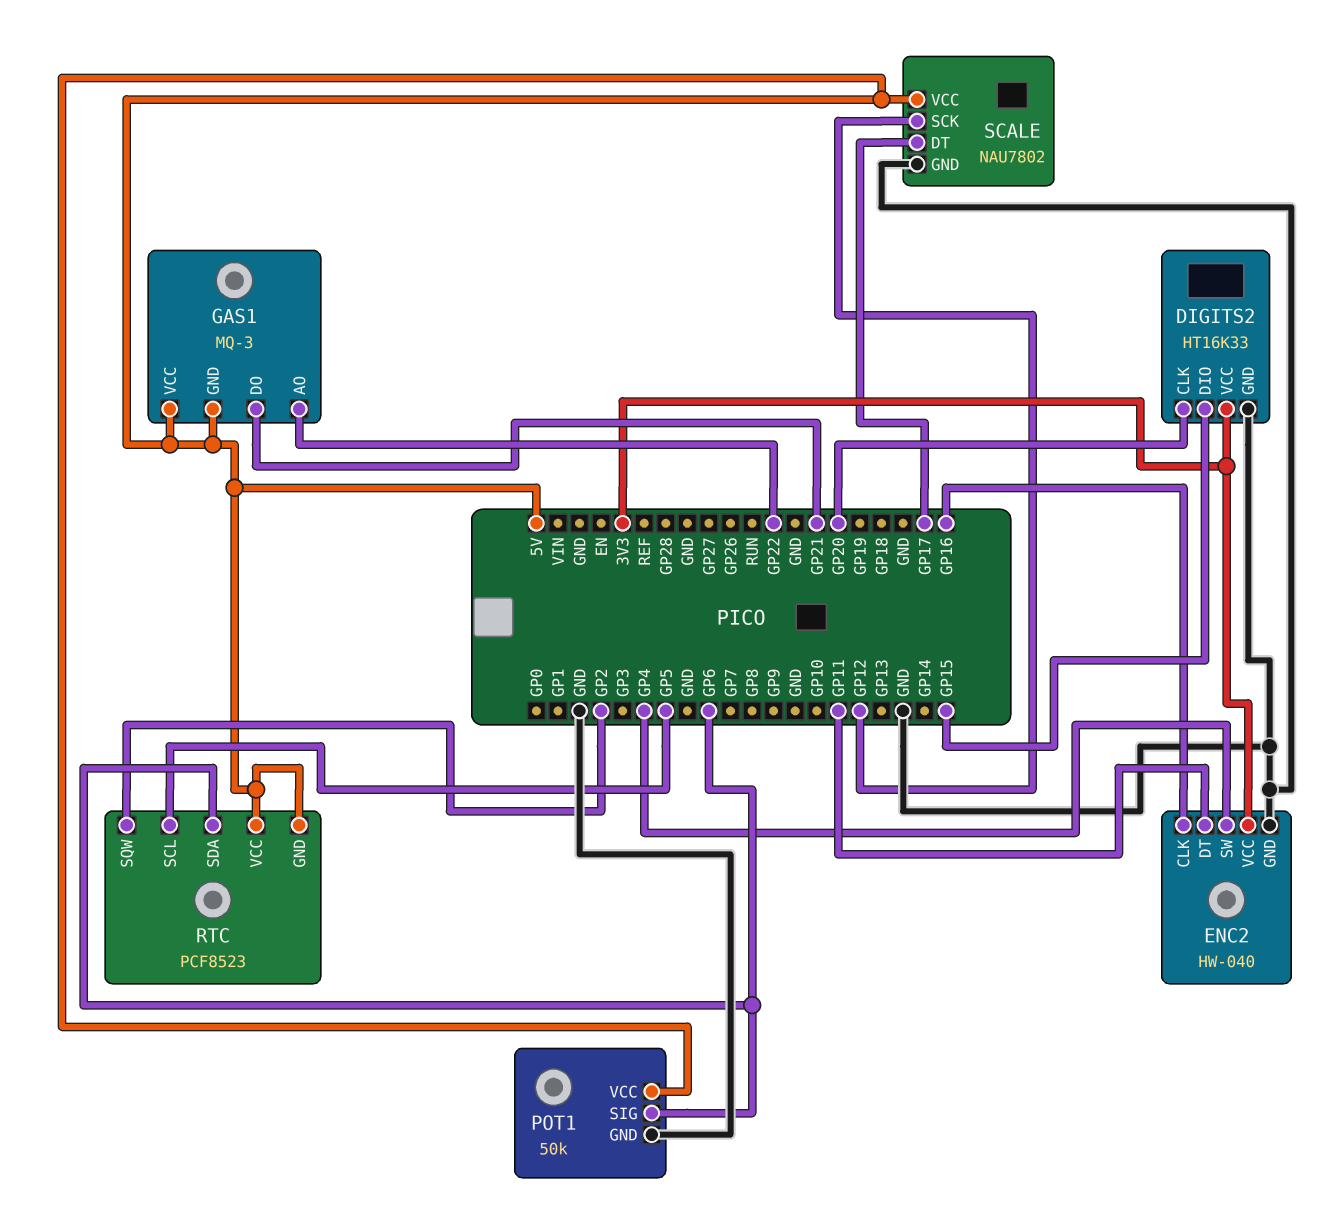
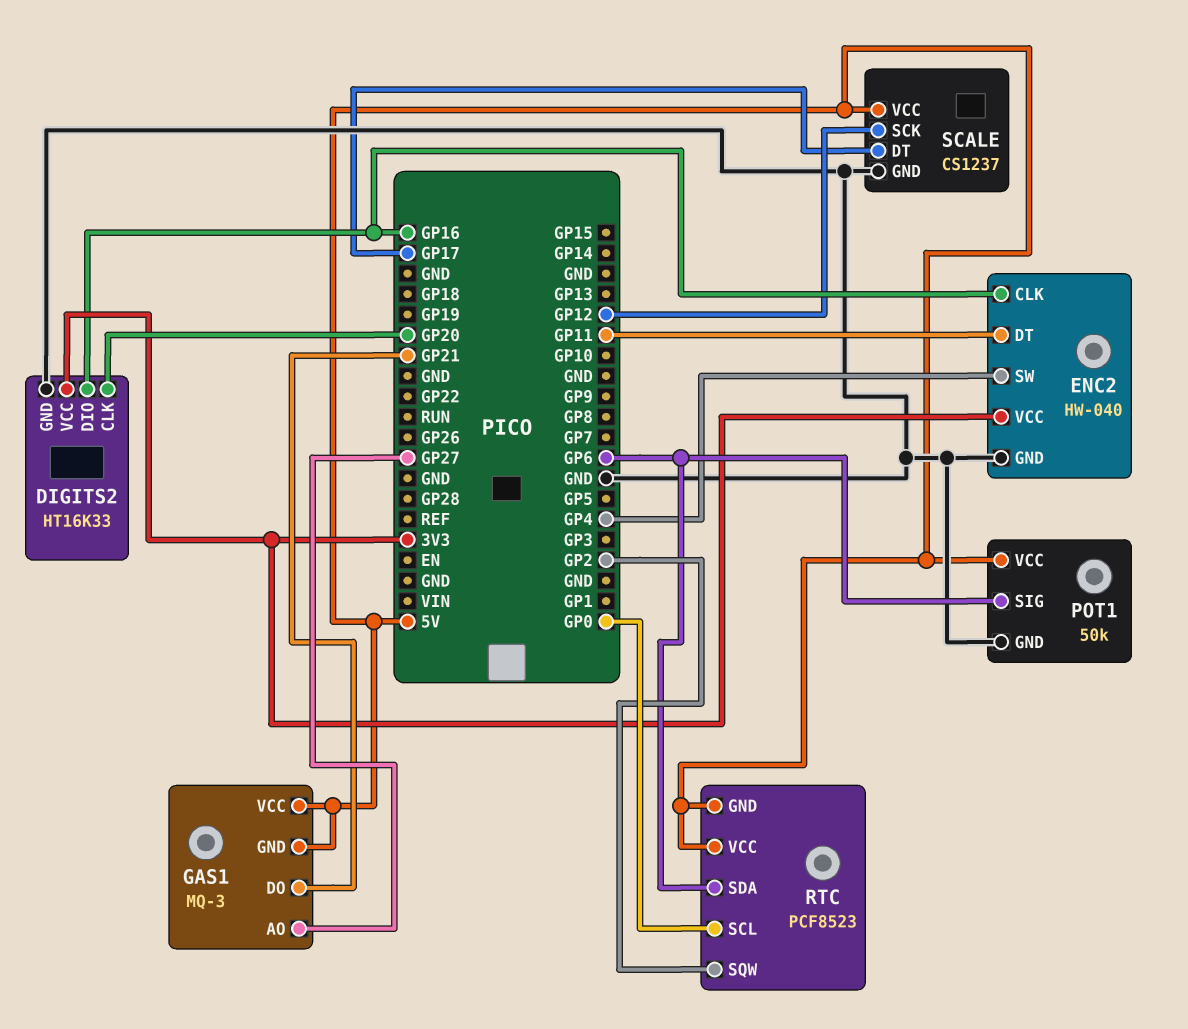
DIGITS2 pin DIO: GP15 -> GP16
GAS1 pin AO: GP22 -> GP27
RTC pin SCL: GP5 -> GP0
SCALE: NAU7802 -> CS1237

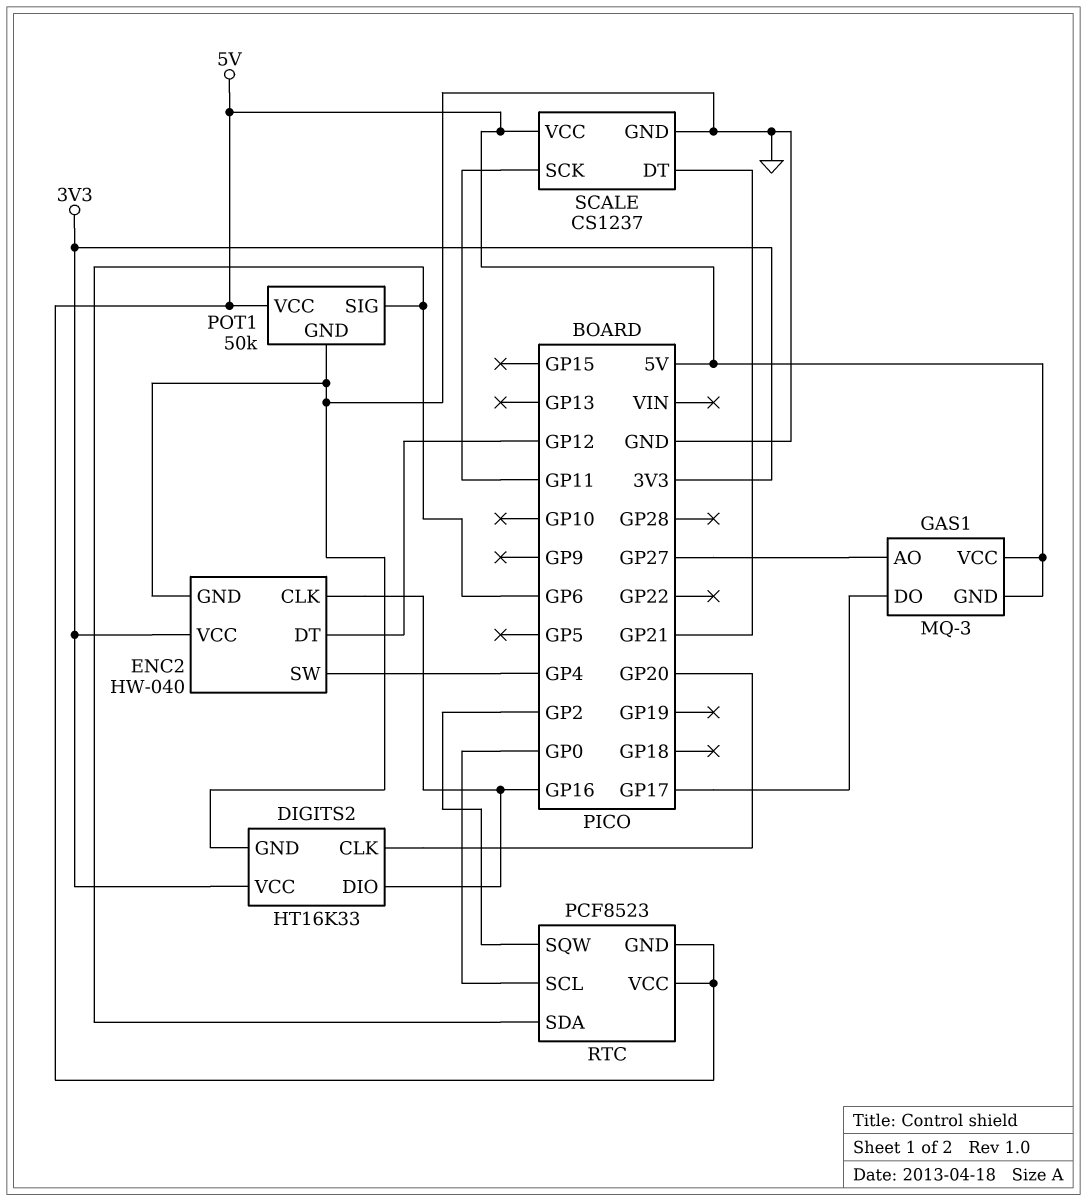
ENC2 pin DT: GP11 -> GP12
GAS1 pin DO: GP21 -> GP17
SCALE pin DT: GP17 -> GP21
SCALE pin SCK: GP12 -> GP11

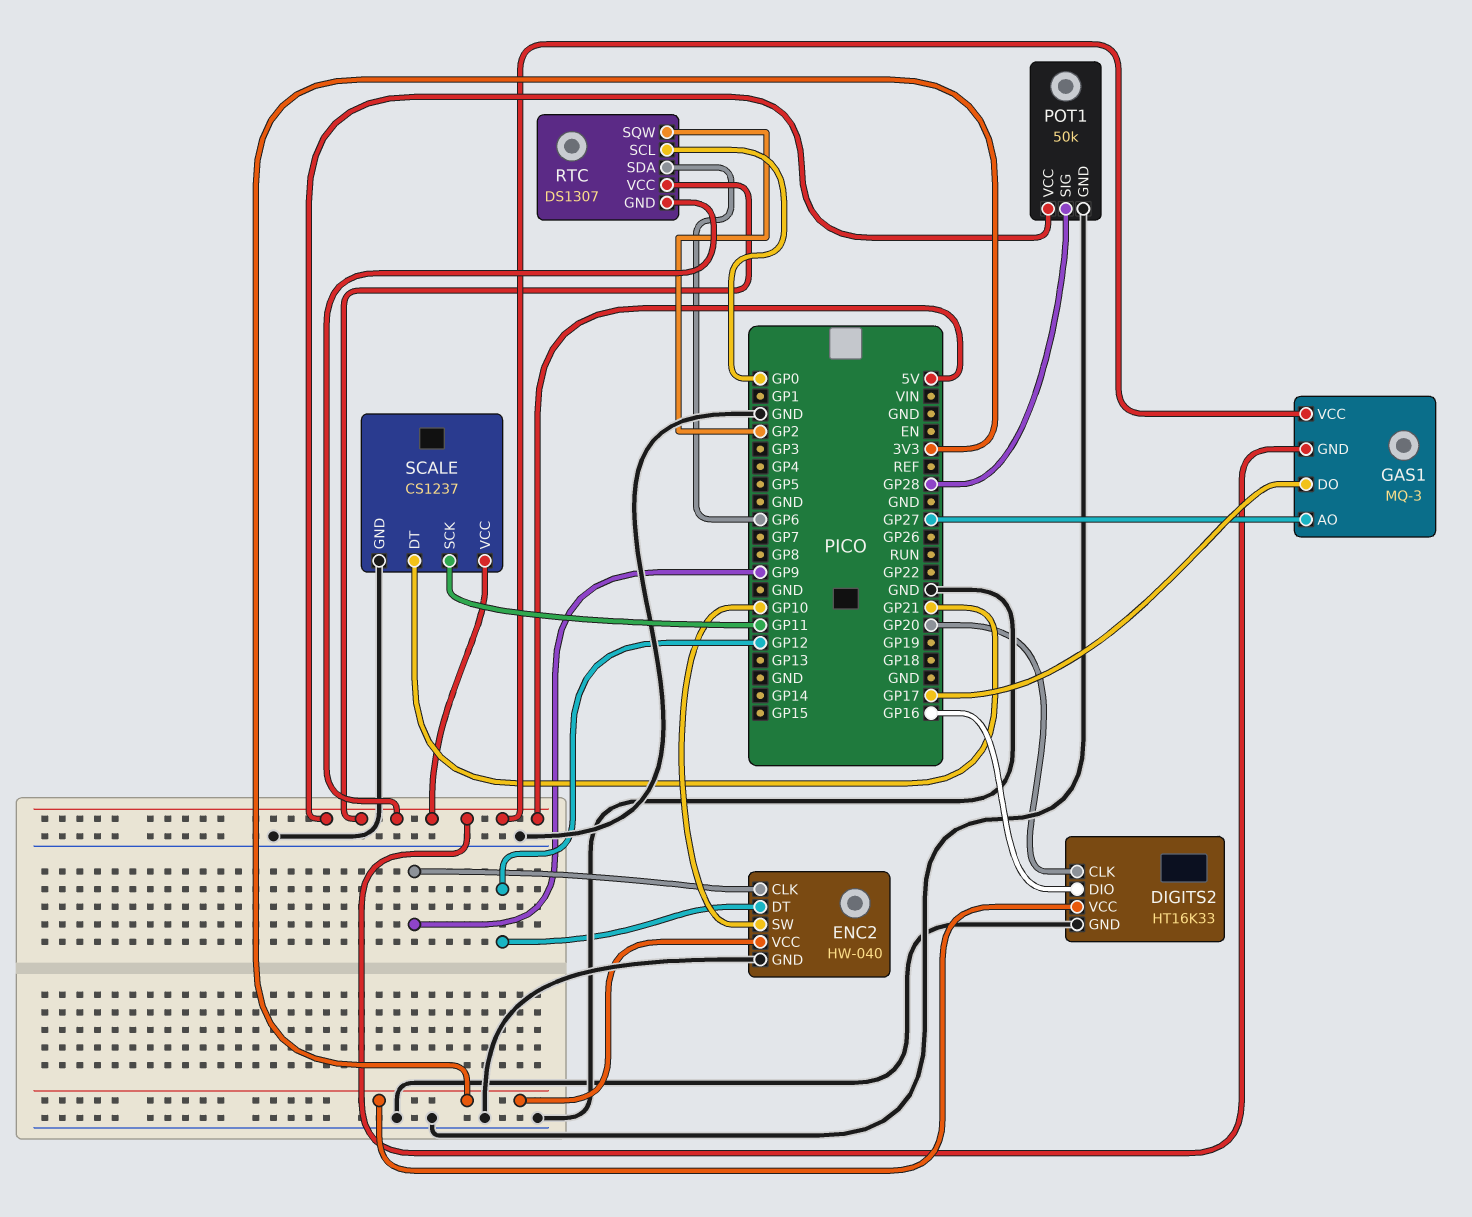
ENC2 pin CLK: GP16 -> GP9
ENC2 pin SW: GP4 -> GP10
POT1 pin SIG: GP6 -> GP28
RTC: PCF8523 -> DS1307

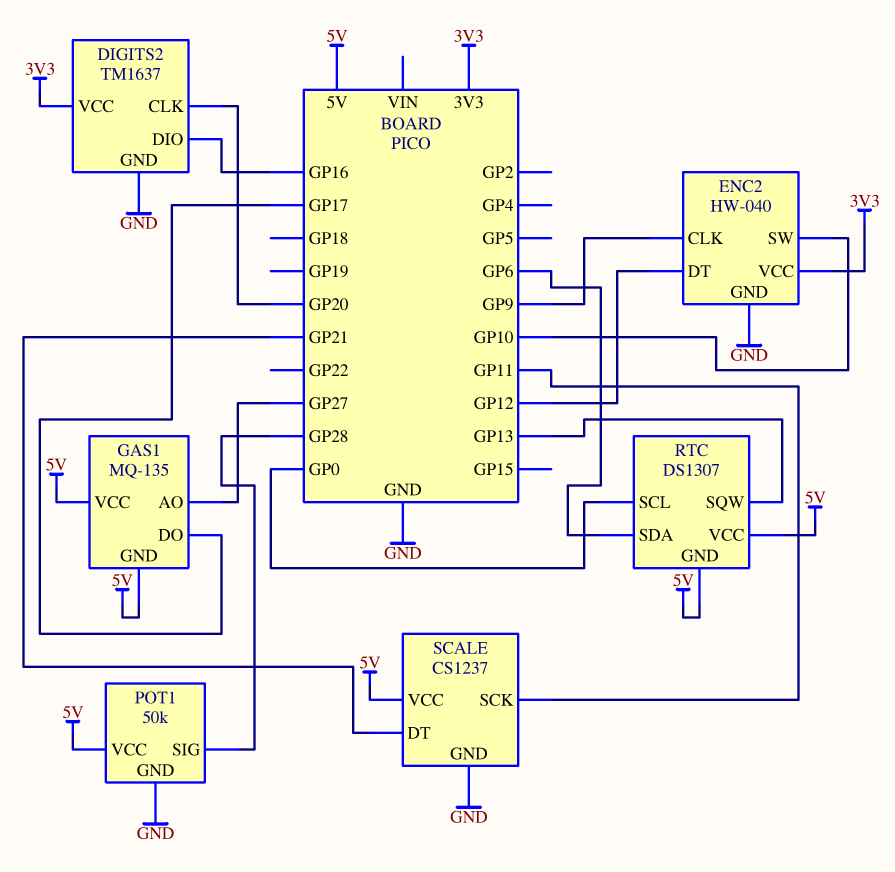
DIGITS2: HT16K33 -> TM1637
GAS1: MQ-3 -> MQ-135
RTC pin SQW: GP2 -> GP13

